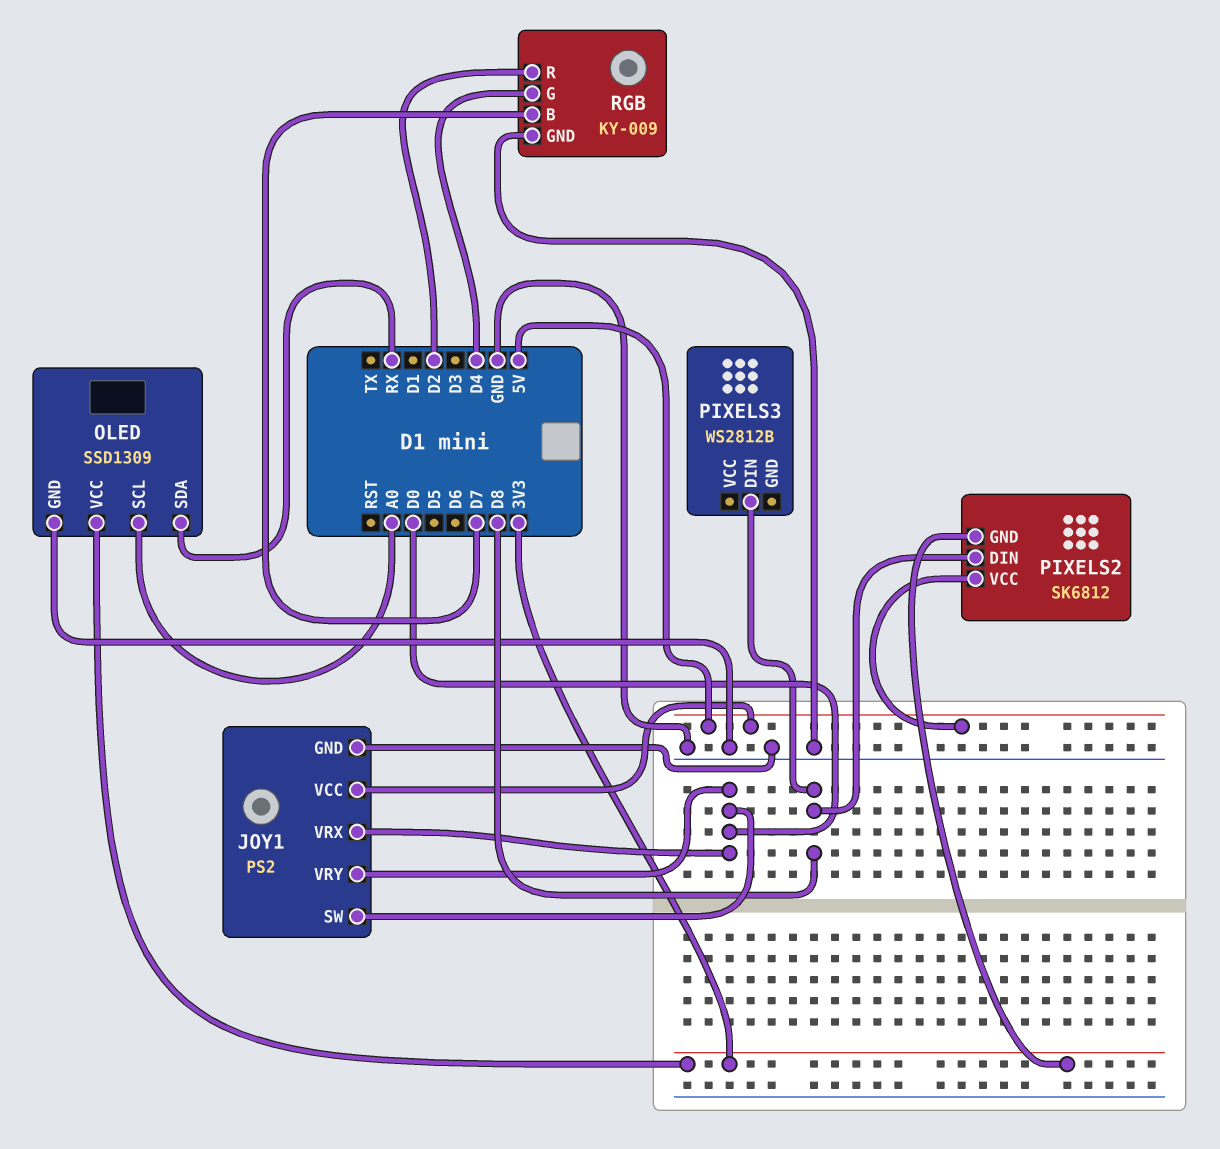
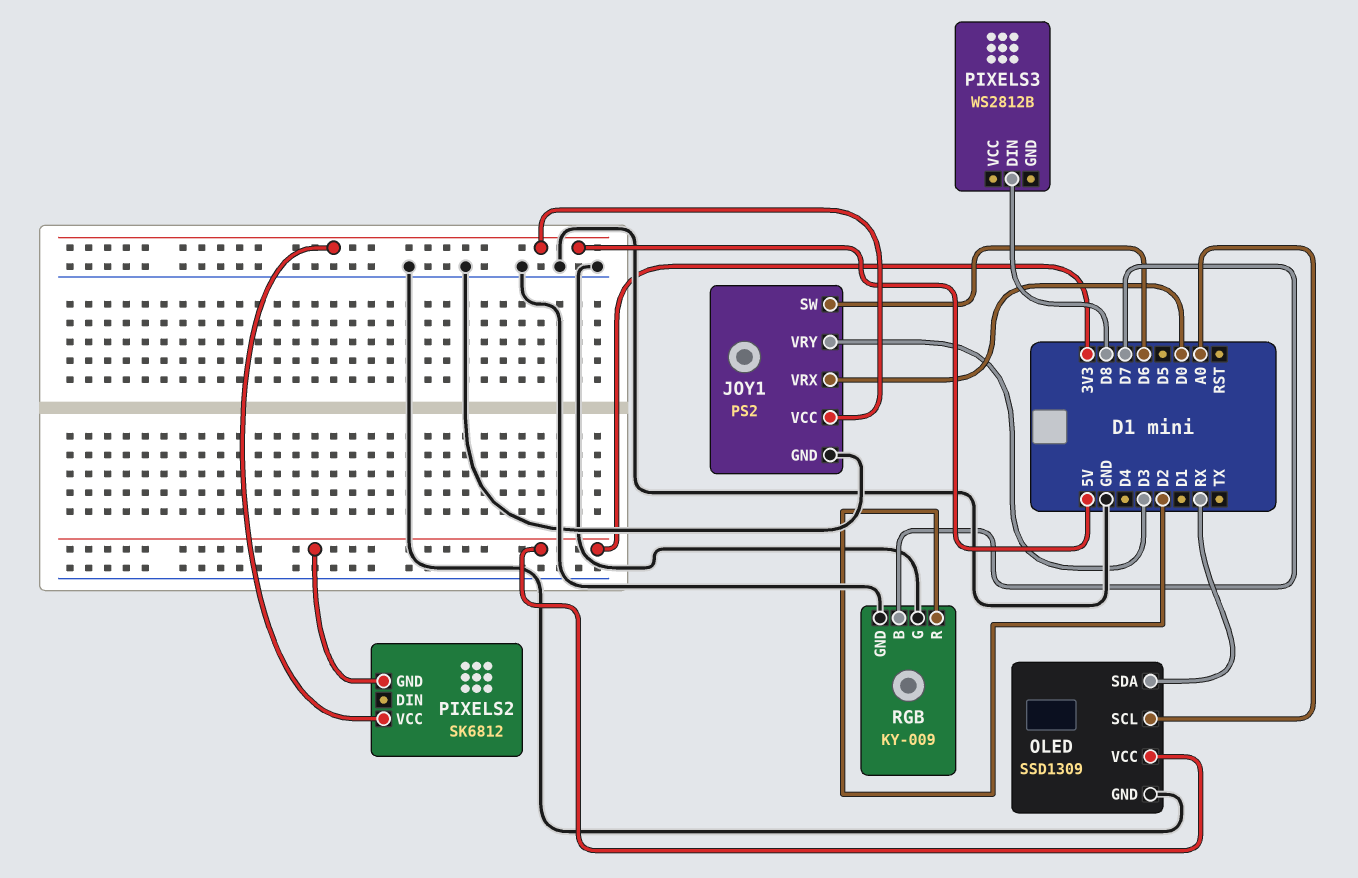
JOY1 pin SW: D0 -> D6
JOY1 pin VRY: D0 -> D3
PIXELS2 pin DIN: D8 -> none
RGB pin G: D4 -> GND

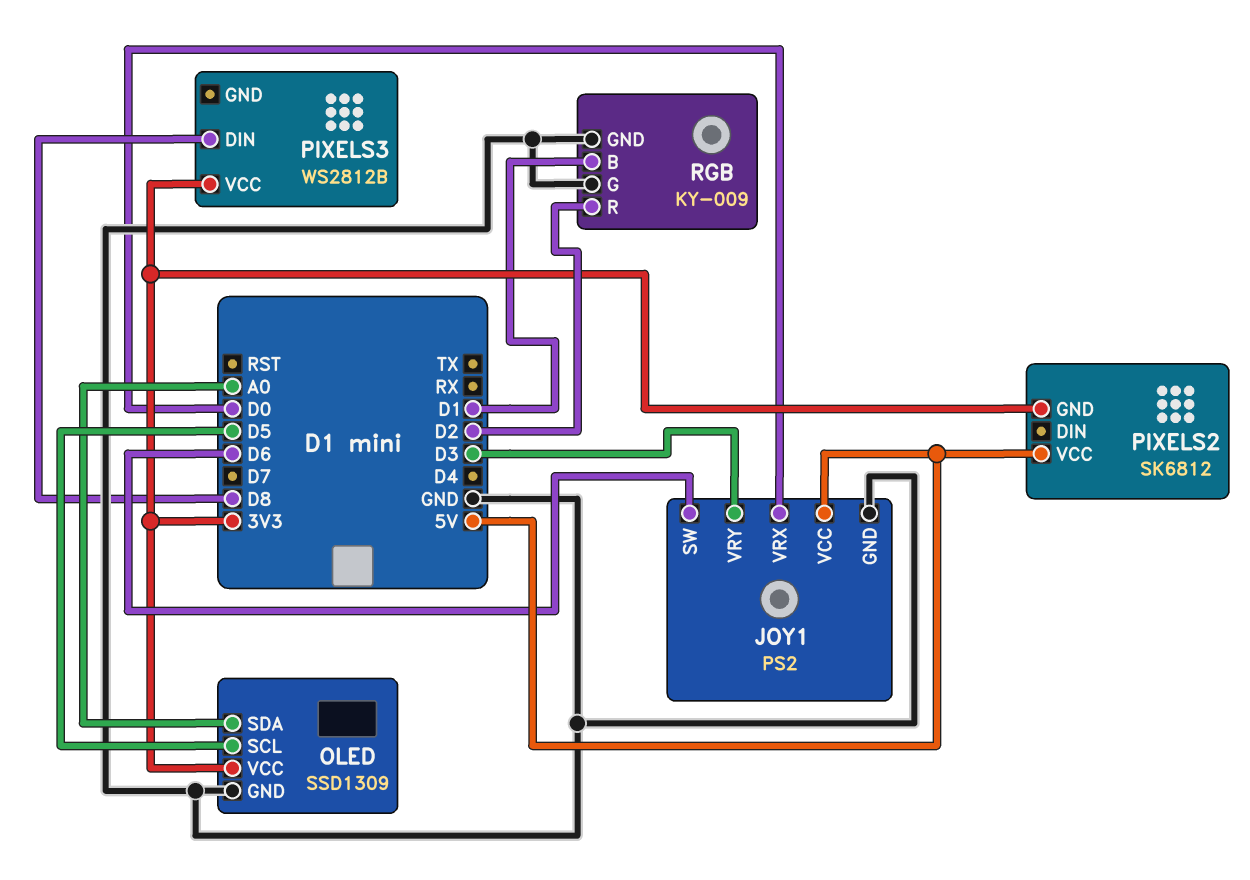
OLED pin SCL: A0 -> D5
OLED pin SDA: RX -> A0
PIXELS3 pin VCC: none -> 3V3
RGB pin B: D7 -> D1

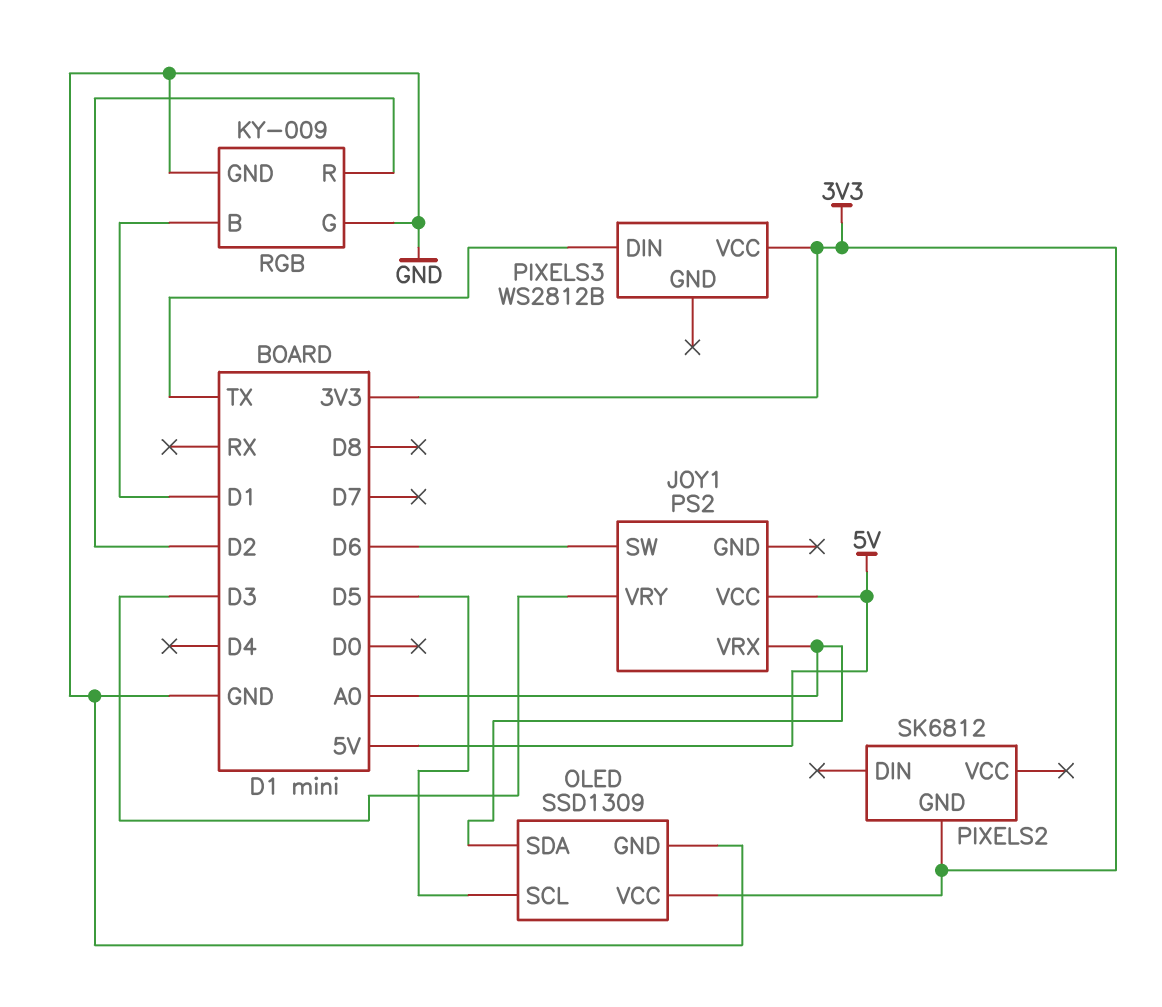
JOY1 pin GND: GND -> none
JOY1 pin VRX: D0 -> A0
PIXELS2 pin VCC: 5V -> none
PIXELS3 pin DIN: D8 -> TX

